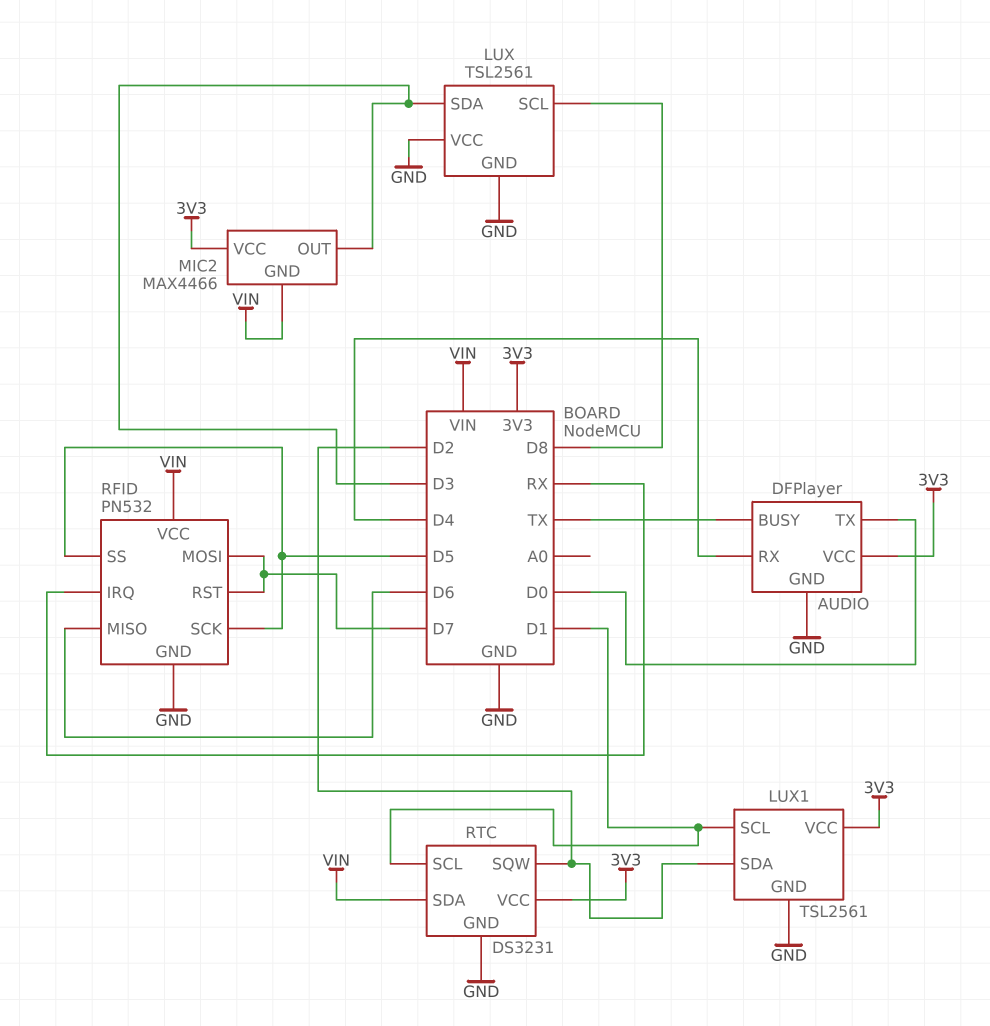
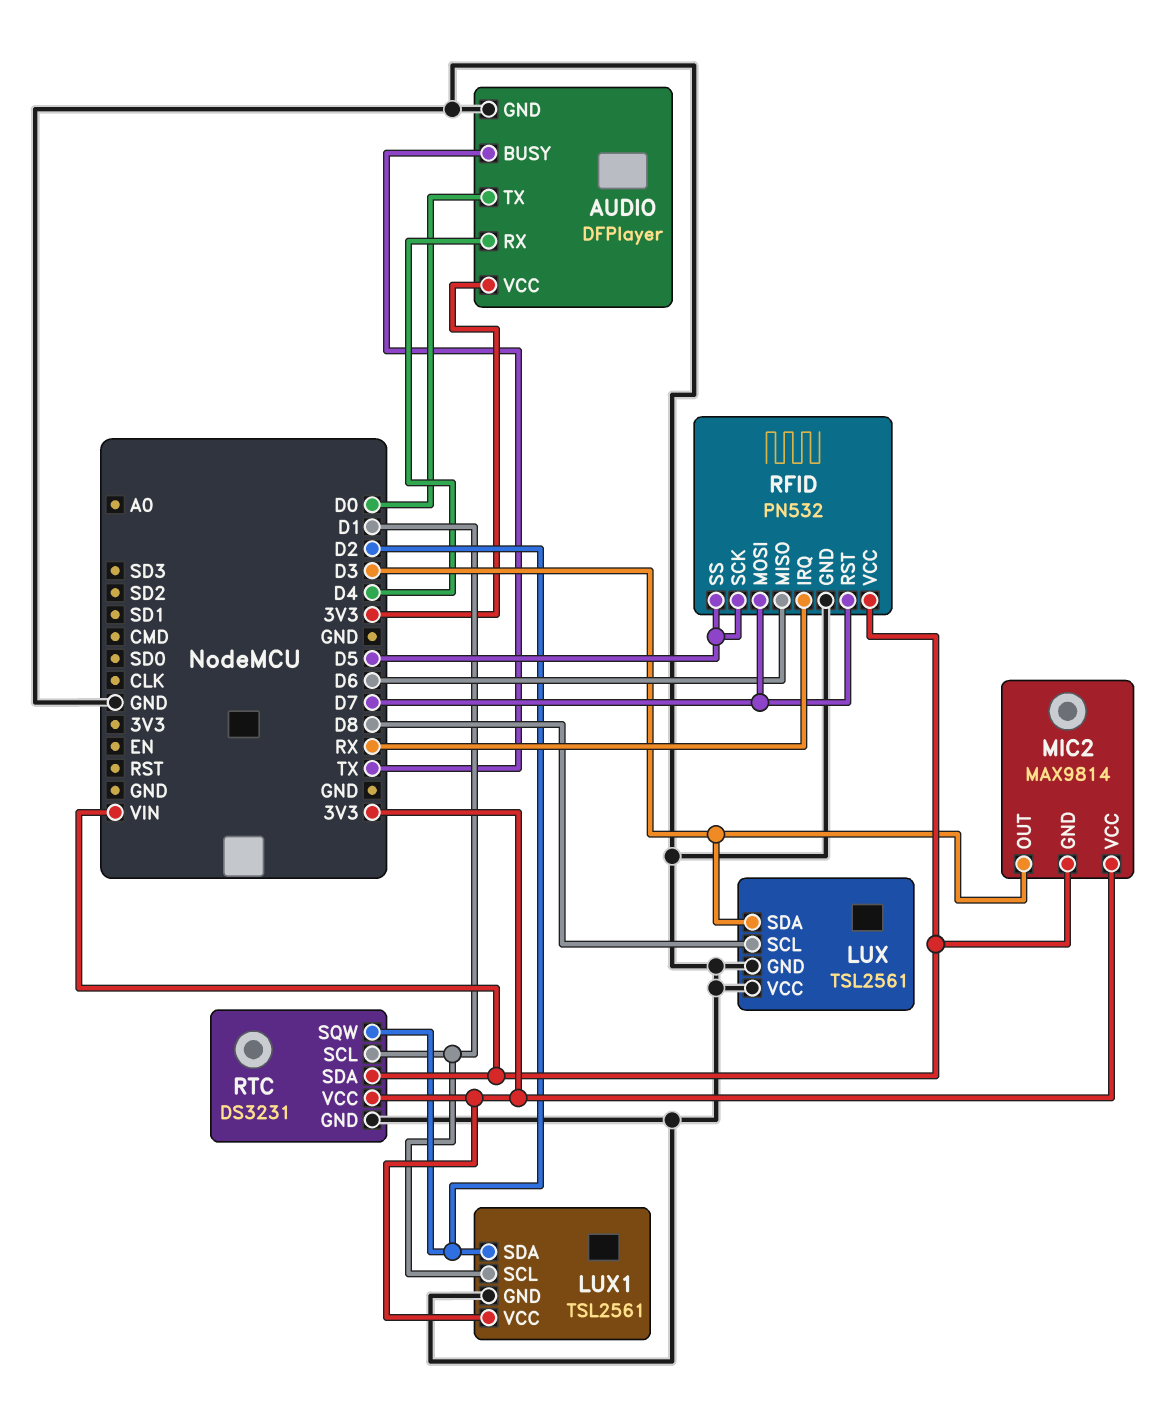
MIC2: MAX4466 -> MAX9814

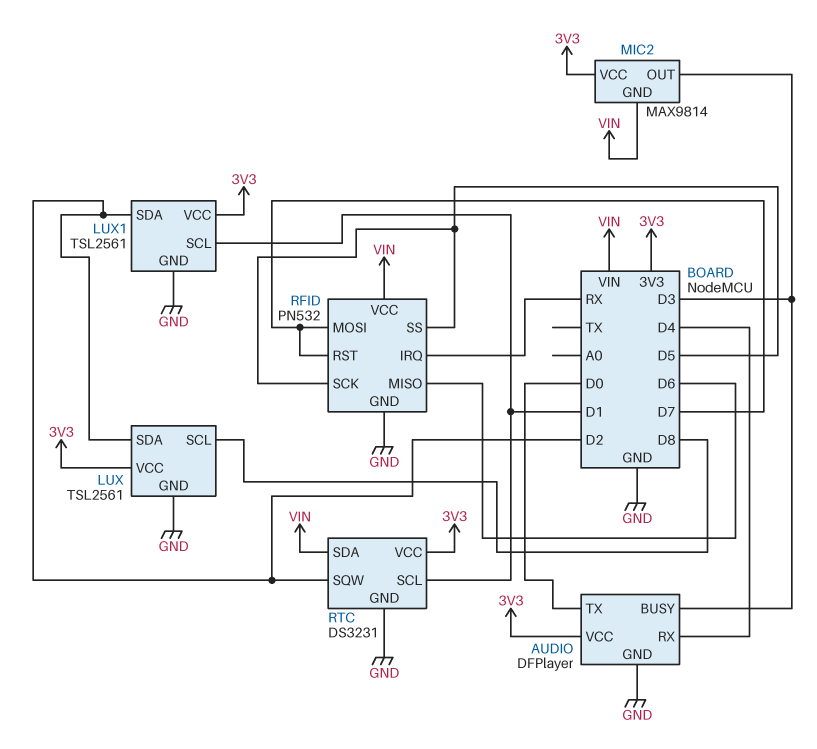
AUDIO pin BUSY: TX -> D3
LUX pin SDA: D3 -> D2
LUX pin VCC: GND -> 3V3

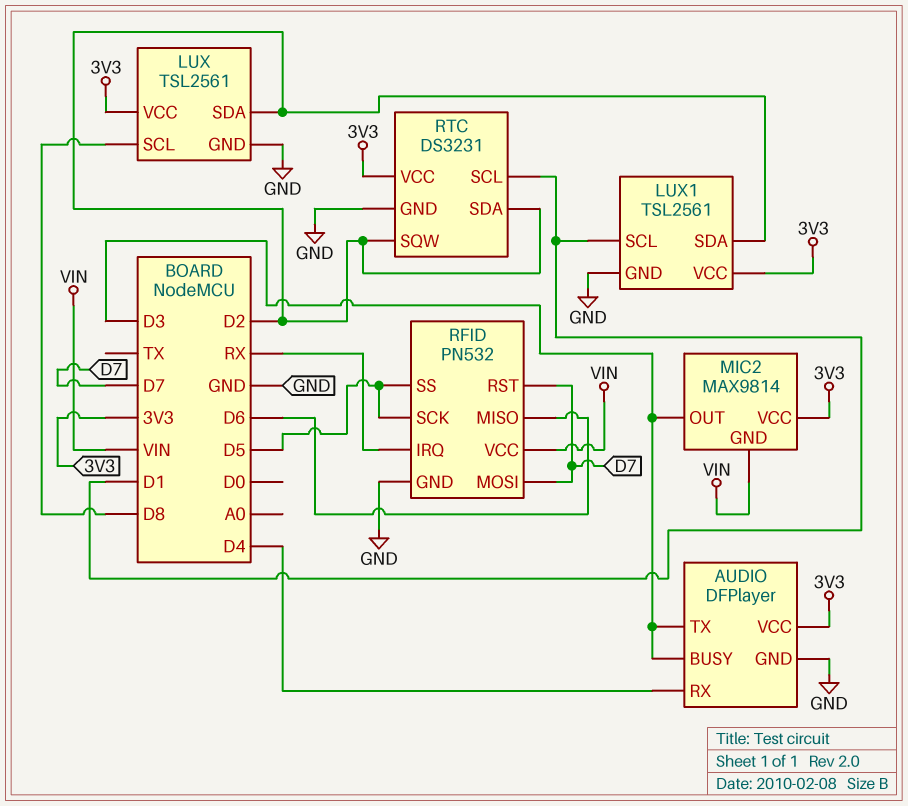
AUDIO pin TX: D0 -> D3
RTC pin SDA: VIN -> D2

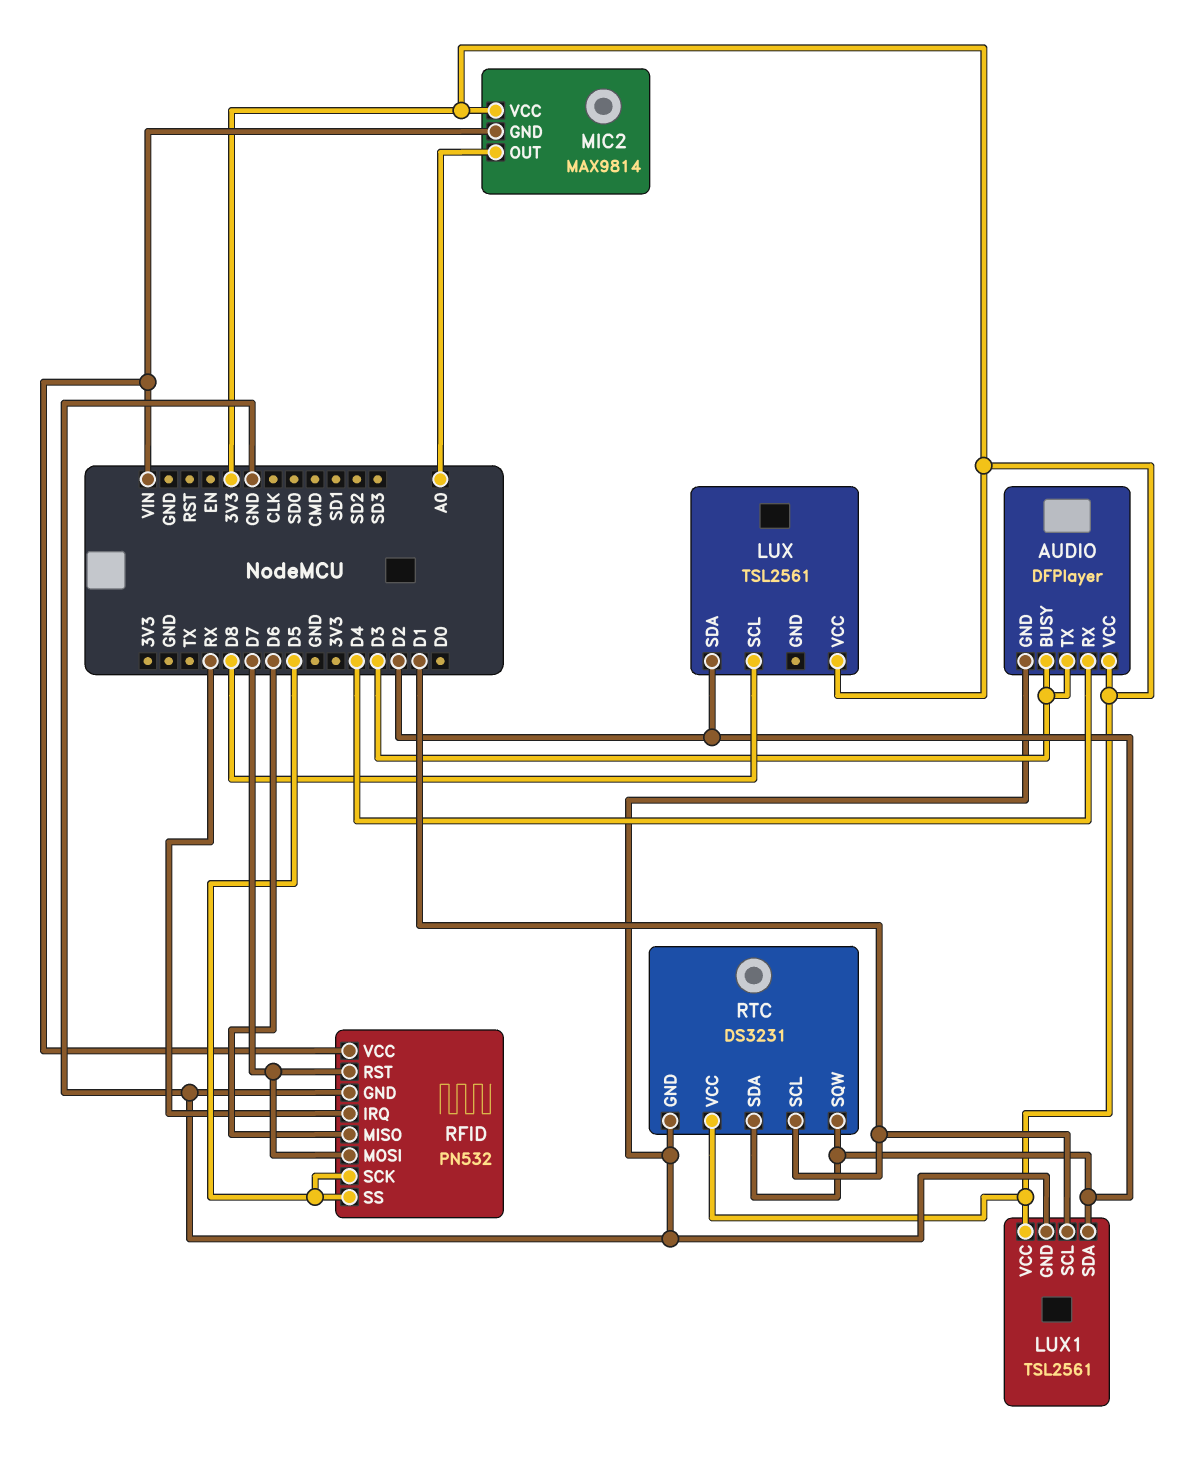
LUX pin GND: GND -> none
MIC2 pin OUT: D3 -> A0

